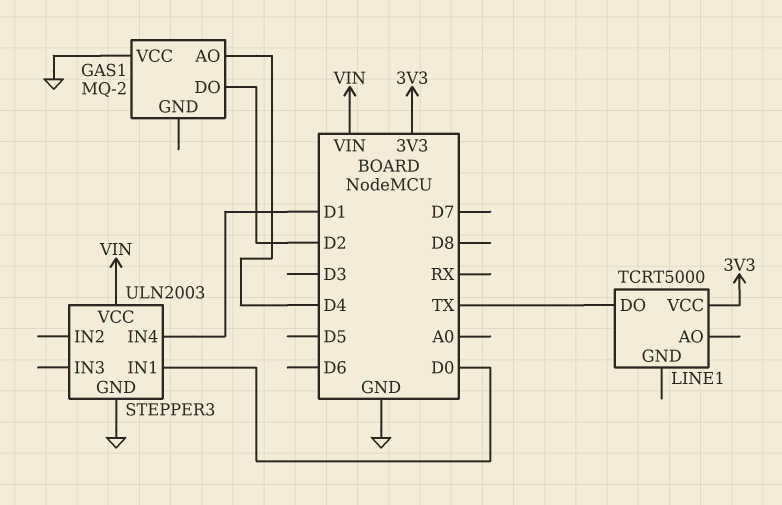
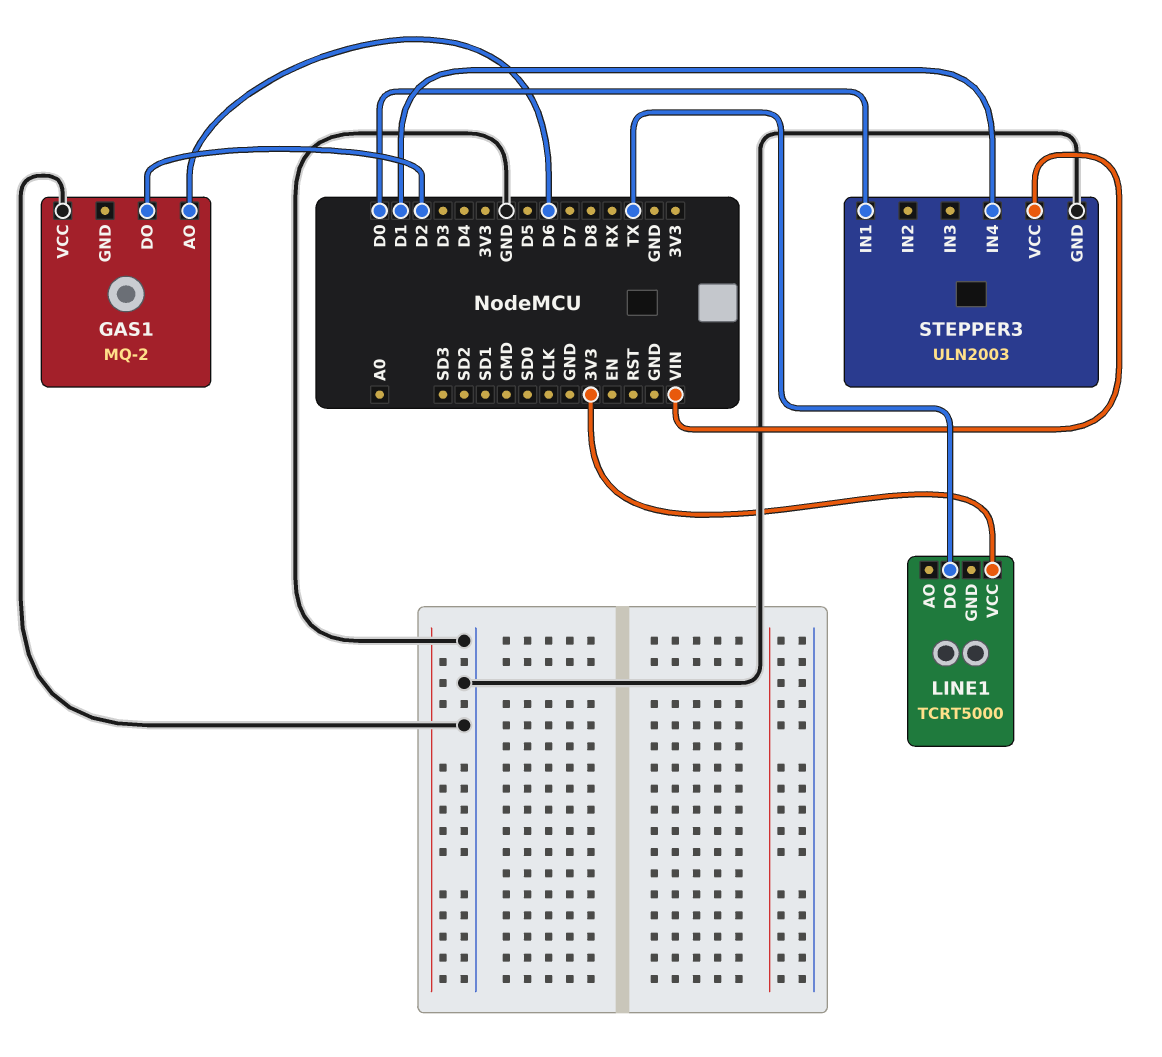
GAS1 pin AO: D4 -> D6

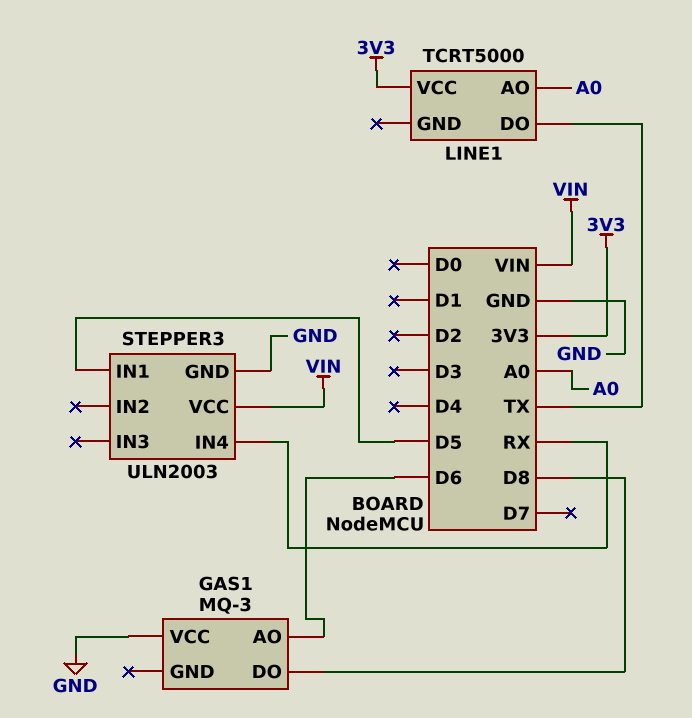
GAS1: MQ-2 -> MQ-3
GAS1 pin DO: D2 -> D8
LINE1 pin AO: none -> A0
STEPPER3 pin IN1: D0 -> D5
STEPPER3 pin IN4: D1 -> RX

